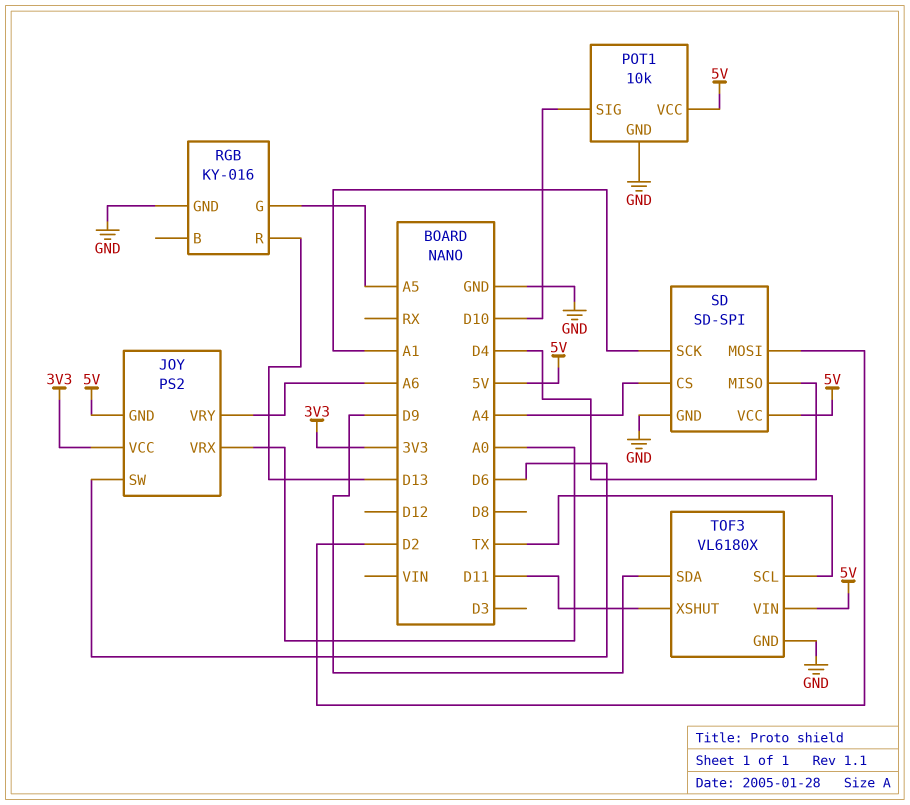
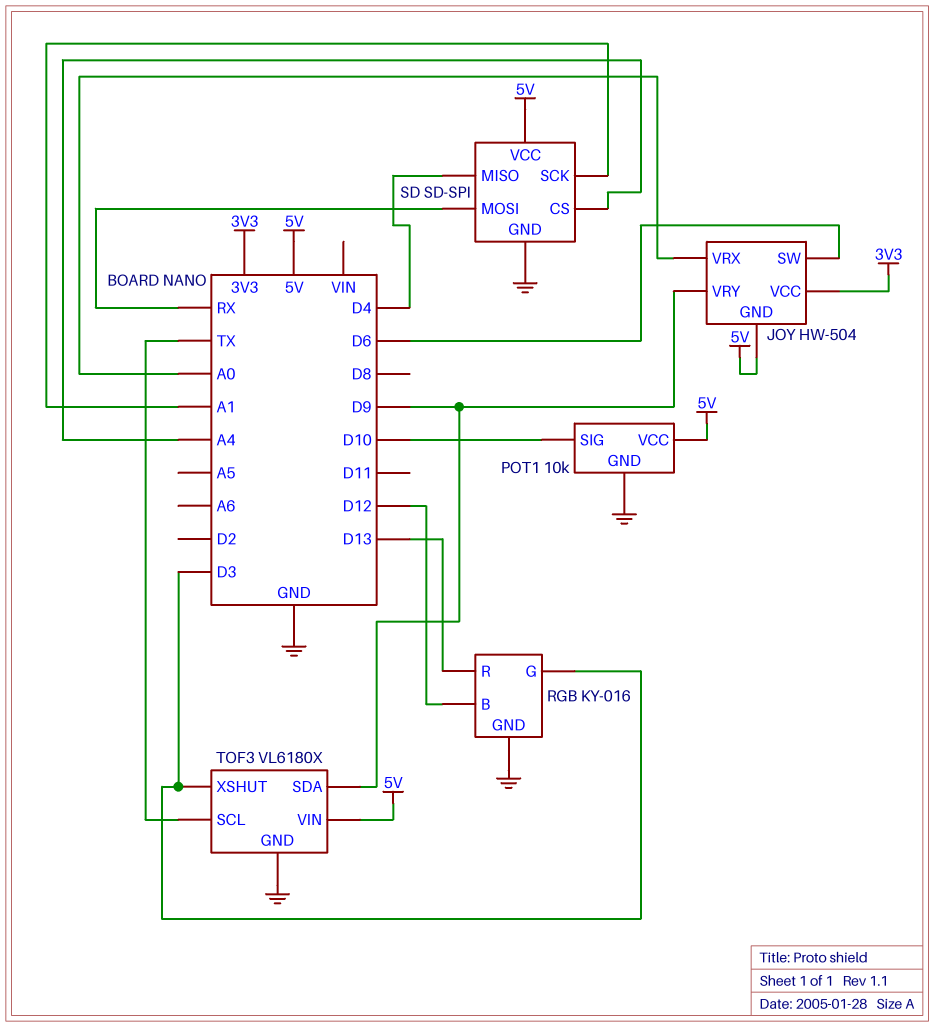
JOY: PS2 -> HW-504
JOY pin VRY: A6 -> D9
RGB pin B: none -> D12
RGB pin G: A5 -> D3
SD pin MOSI: D2 -> RX
TOF3 pin XSHUT: D11 -> D3

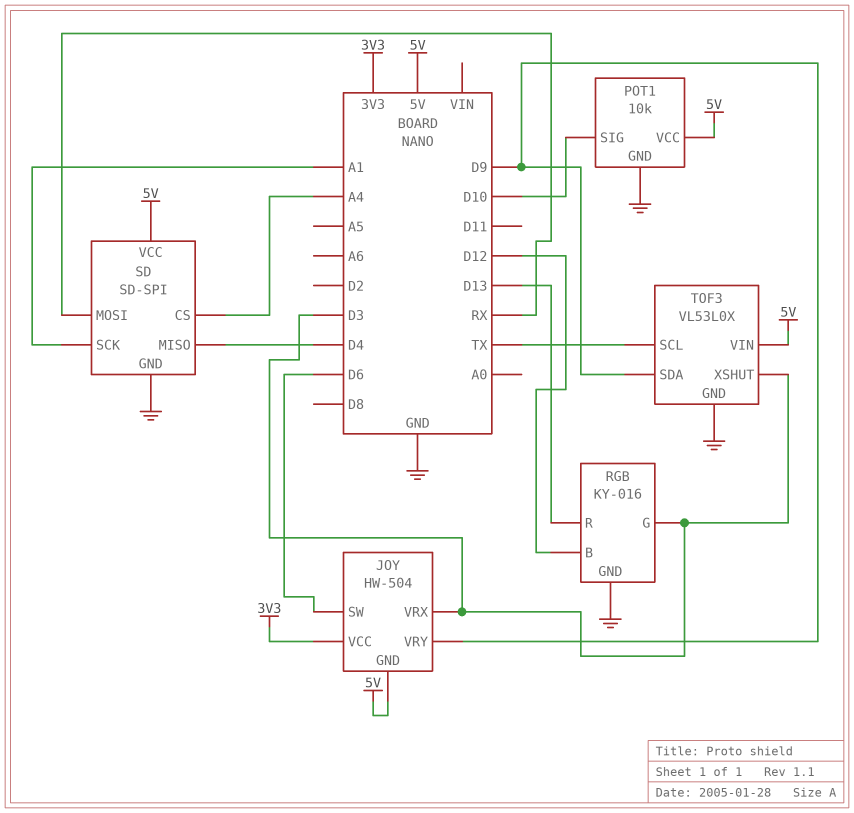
JOY pin VRX: A0 -> D3
TOF3: VL6180X -> VL53L0X

